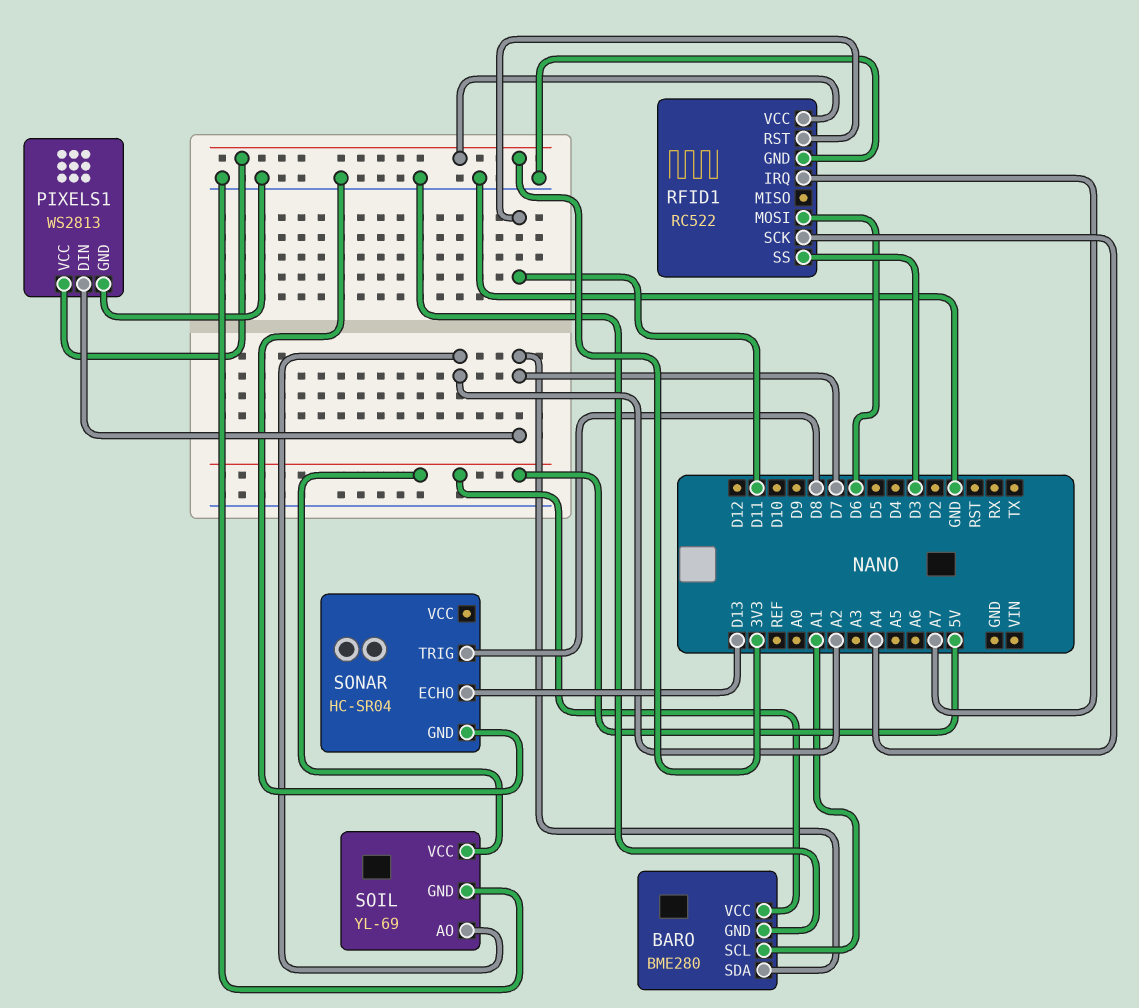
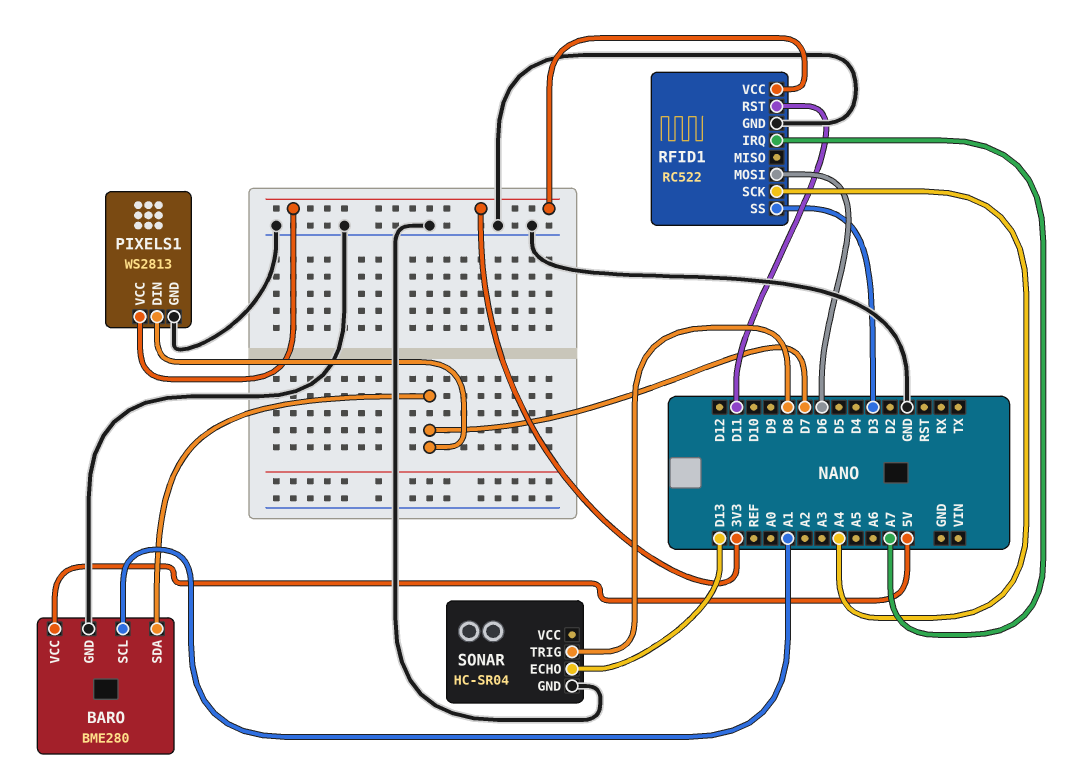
SOIL: YL-69 -> none
SOIL pin AO: A2 -> none
SOIL pin GND: GND -> none
SOIL pin VCC: 5V -> none

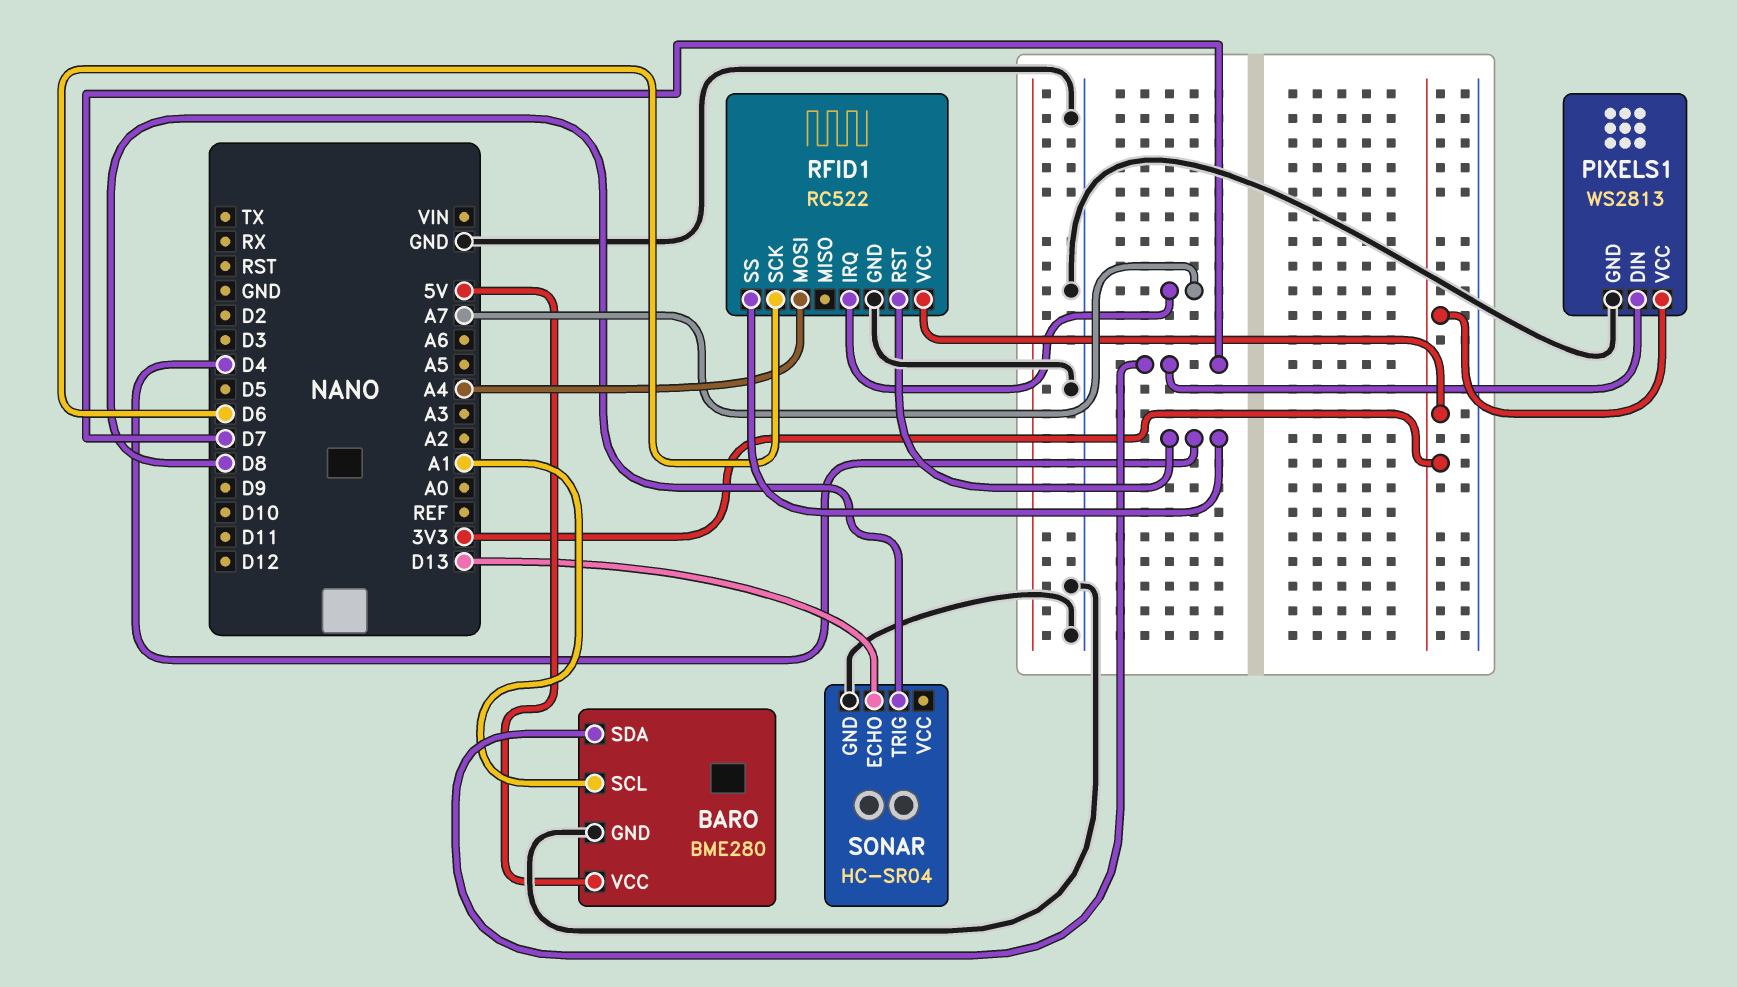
RFID1 pin MOSI: D6 -> A4
RFID1 pin RST: D11 -> D4
RFID1 pin SCK: A4 -> D6
RFID1 pin SS: D3 -> D4

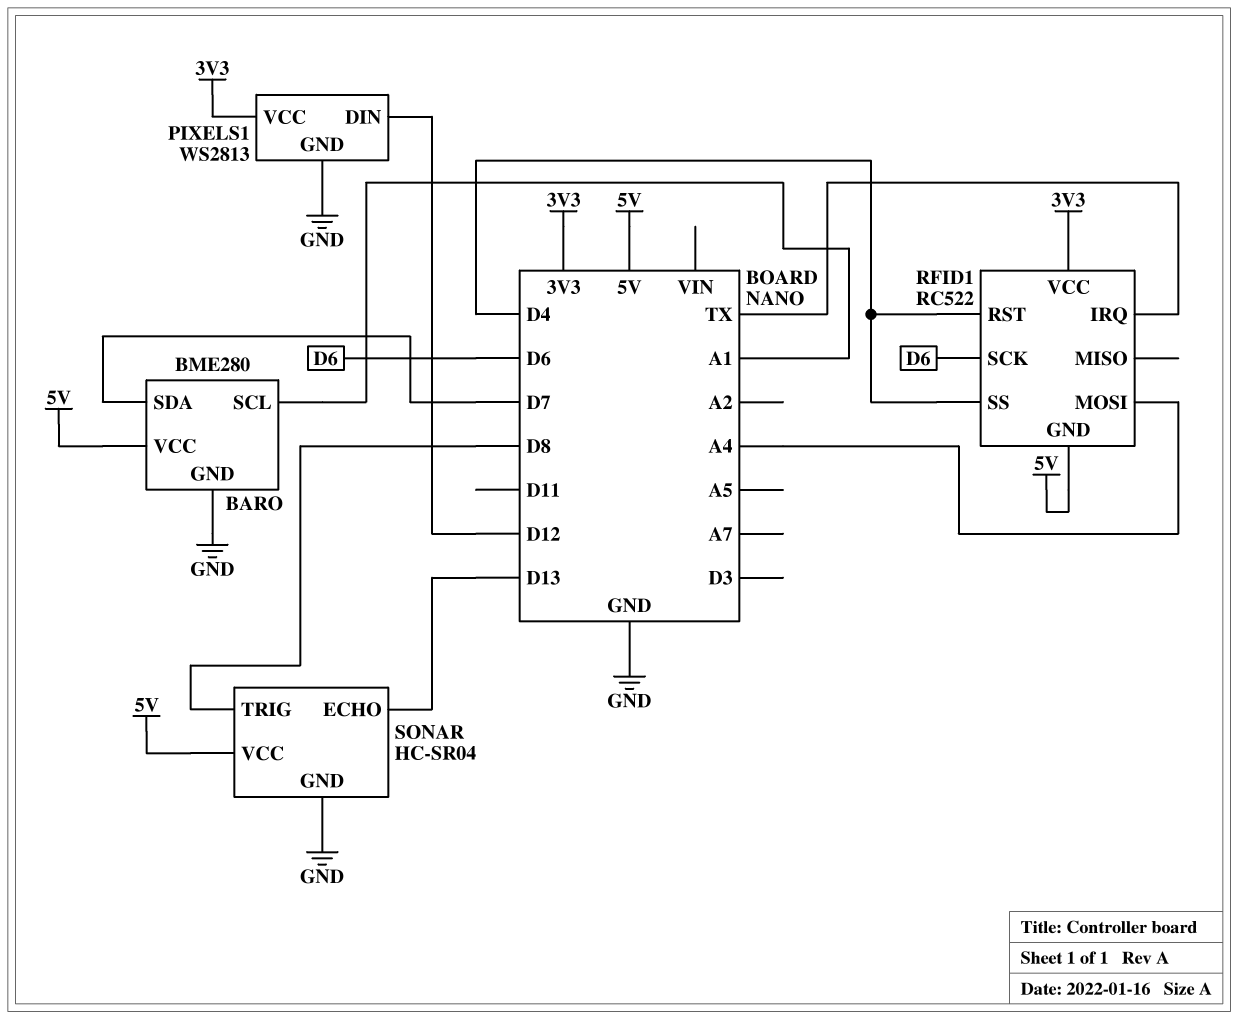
PIXELS1 pin DIN: D7 -> D12
RFID1 pin GND: GND -> 5V
RFID1 pin IRQ: A7 -> TX
SONAR pin VCC: none -> 5V

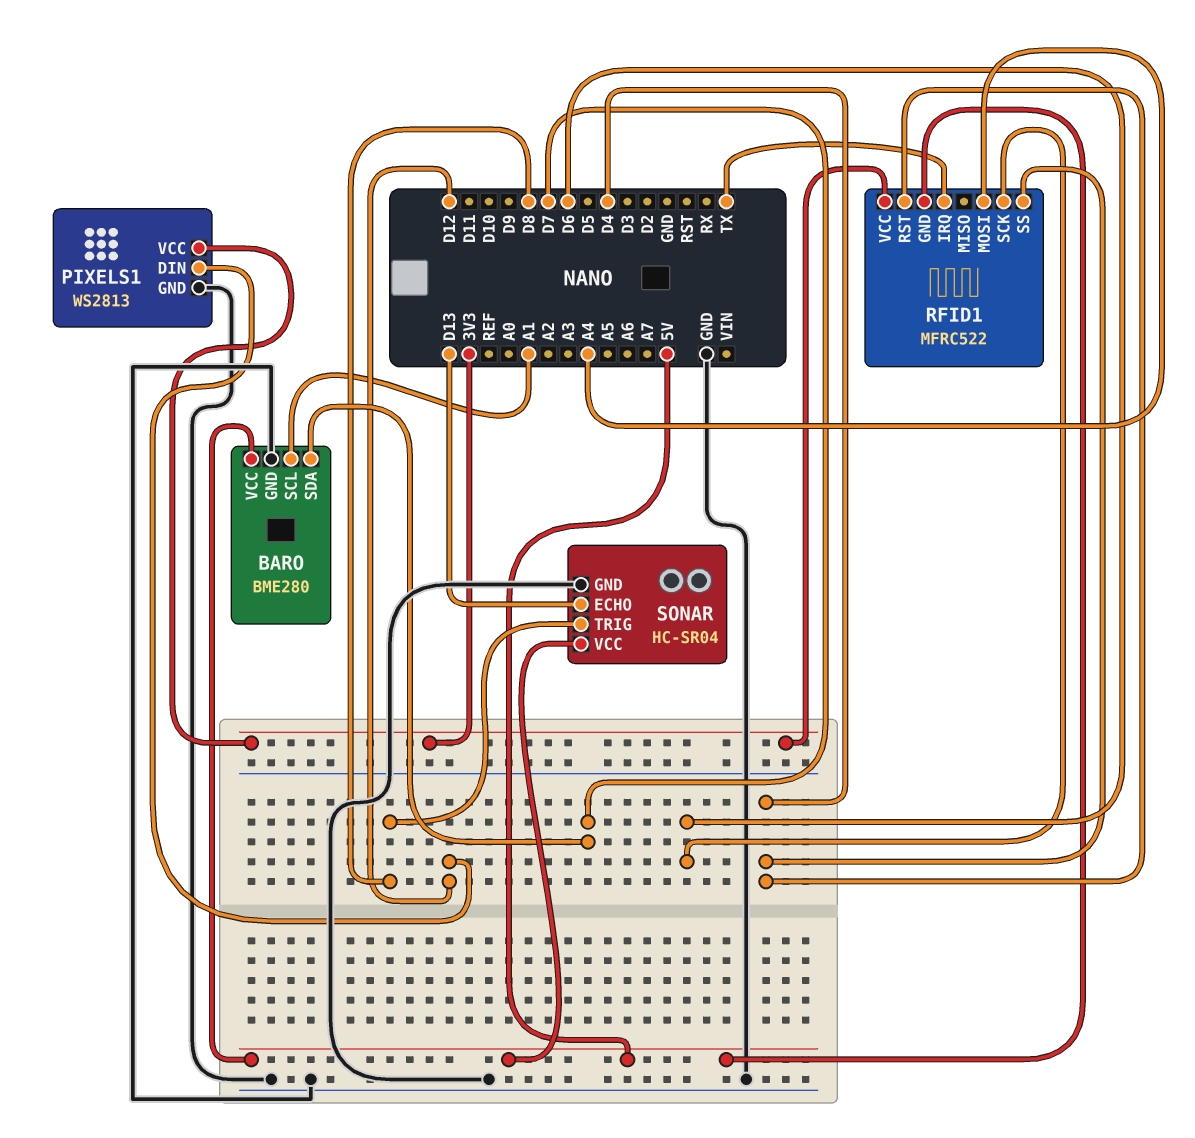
RFID1: RC522 -> MFRC522

